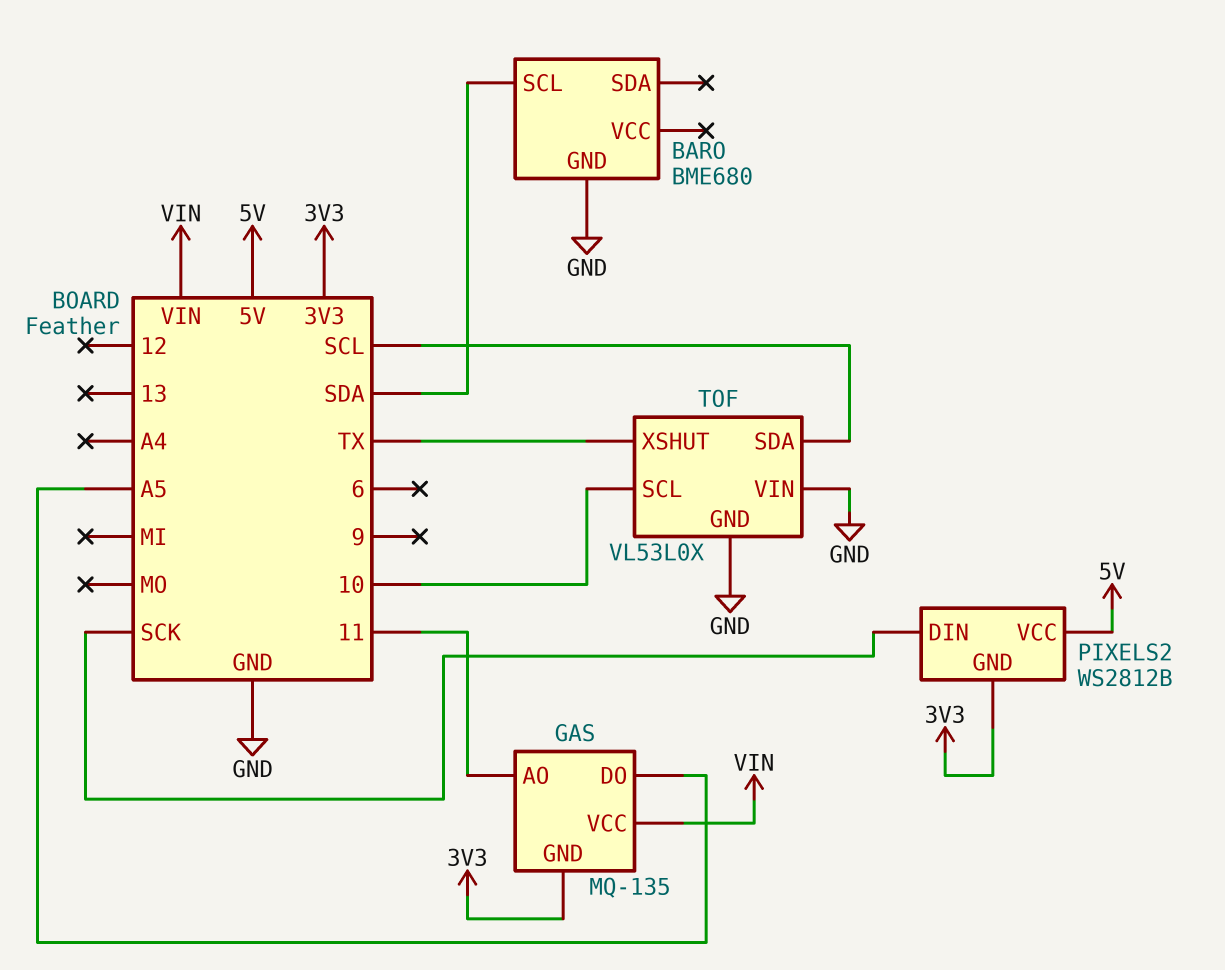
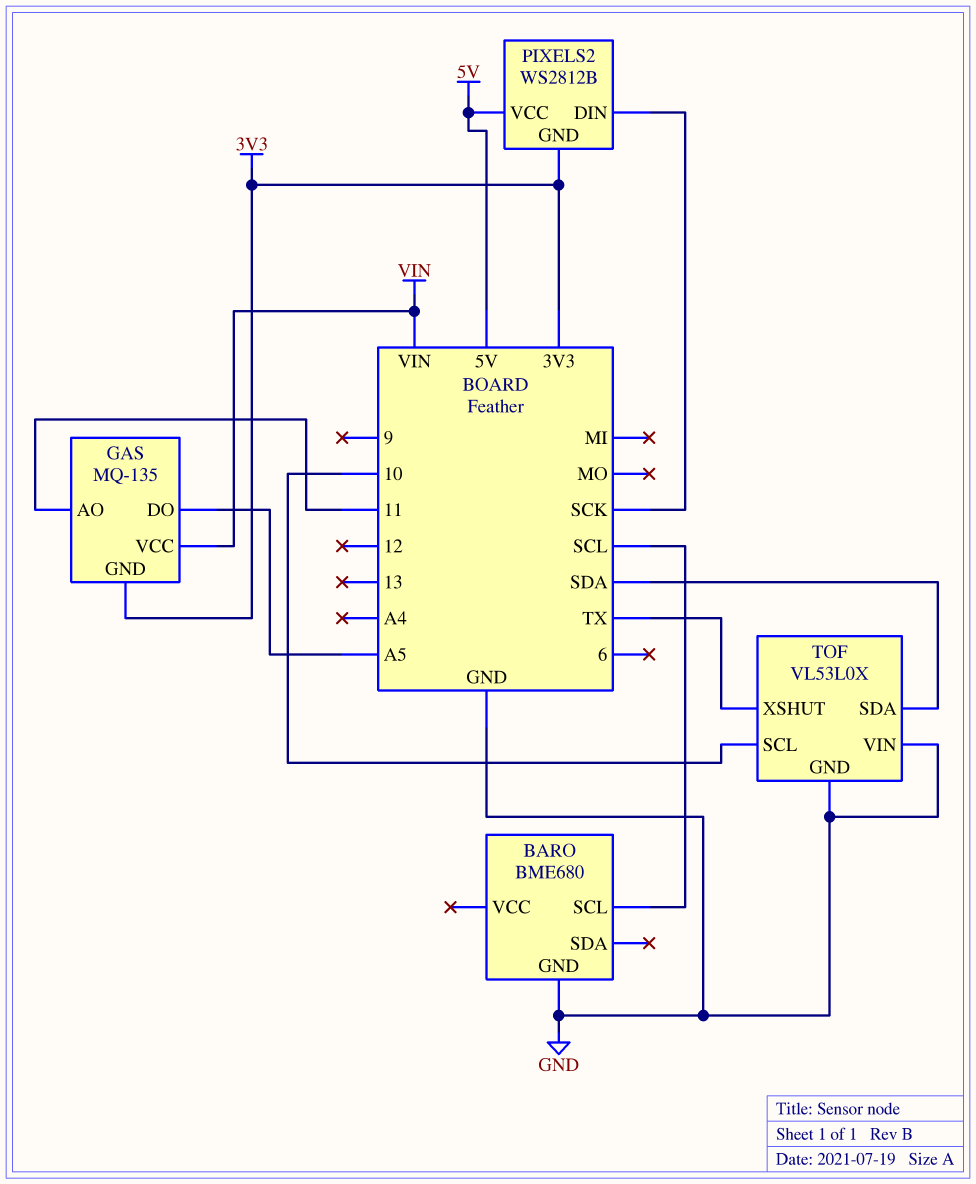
BARO pin SCL: SDA -> SCL
TOF pin SDA: SCL -> SDA

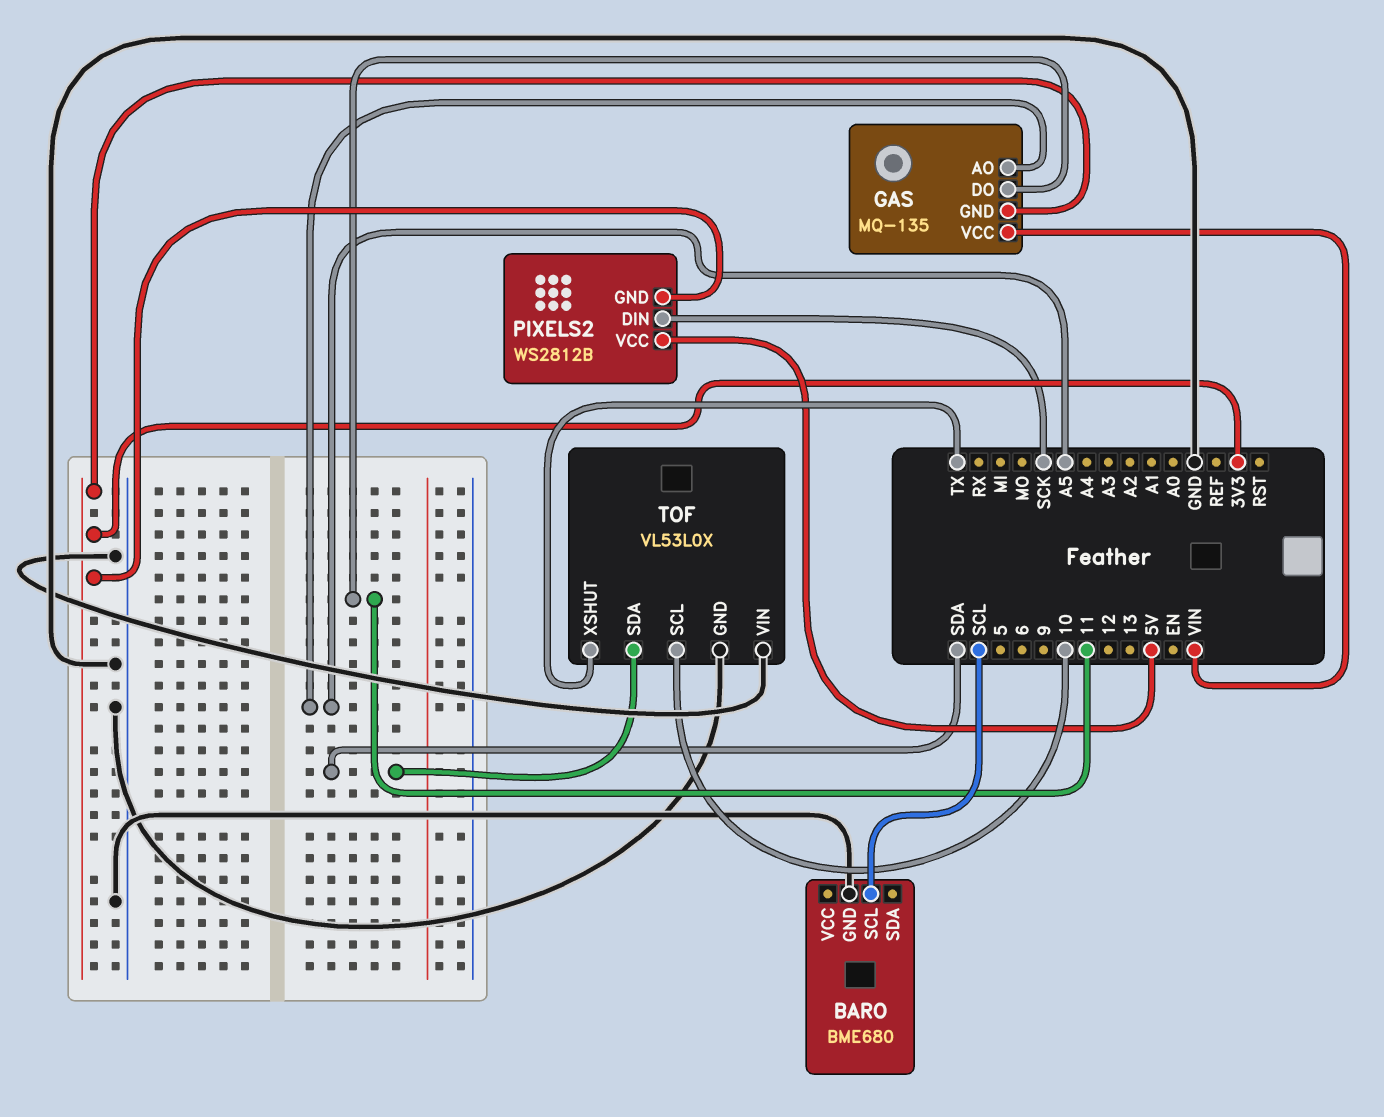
GAS pin AO: 11 -> A5
GAS pin DO: A5 -> 11

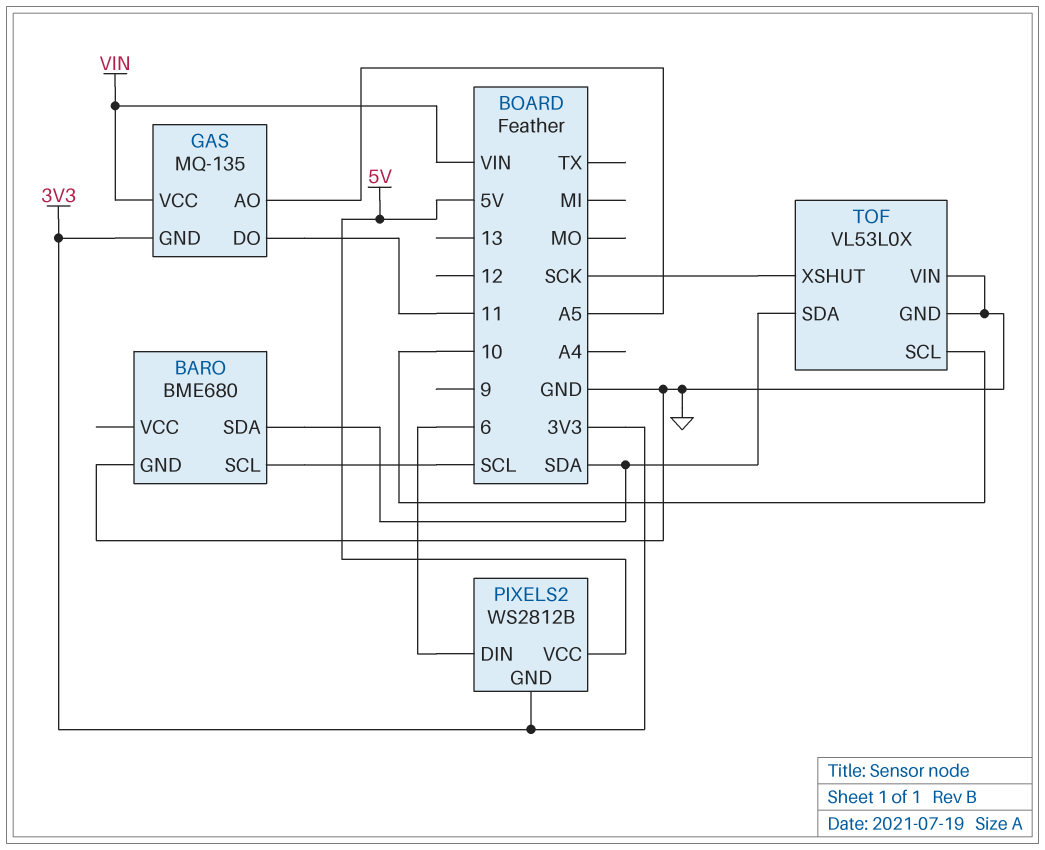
BARO pin SDA: none -> SDA
PIXELS2 pin DIN: SCK -> 6
TOF pin XSHUT: TX -> SCK

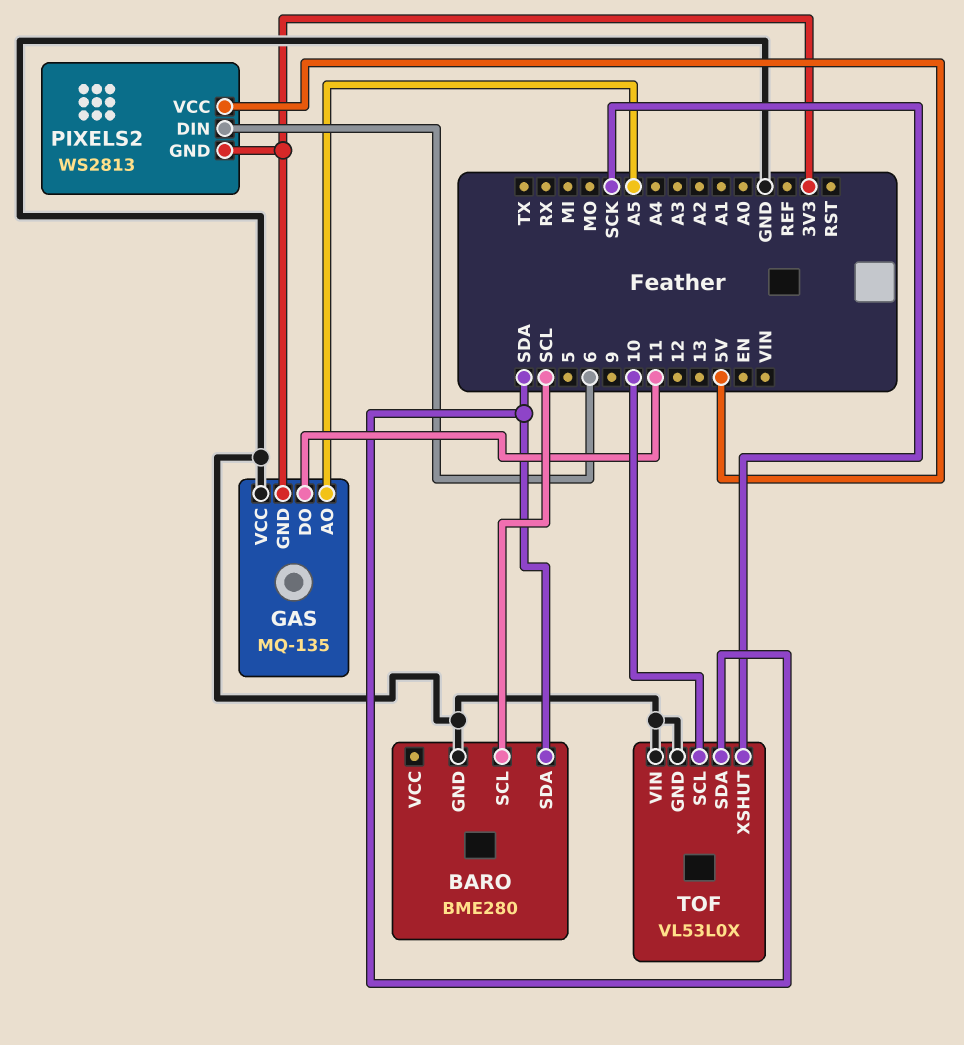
BARO: BME680 -> BME280
GAS pin VCC: VIN -> GND
PIXELS2: WS2812B -> WS2813

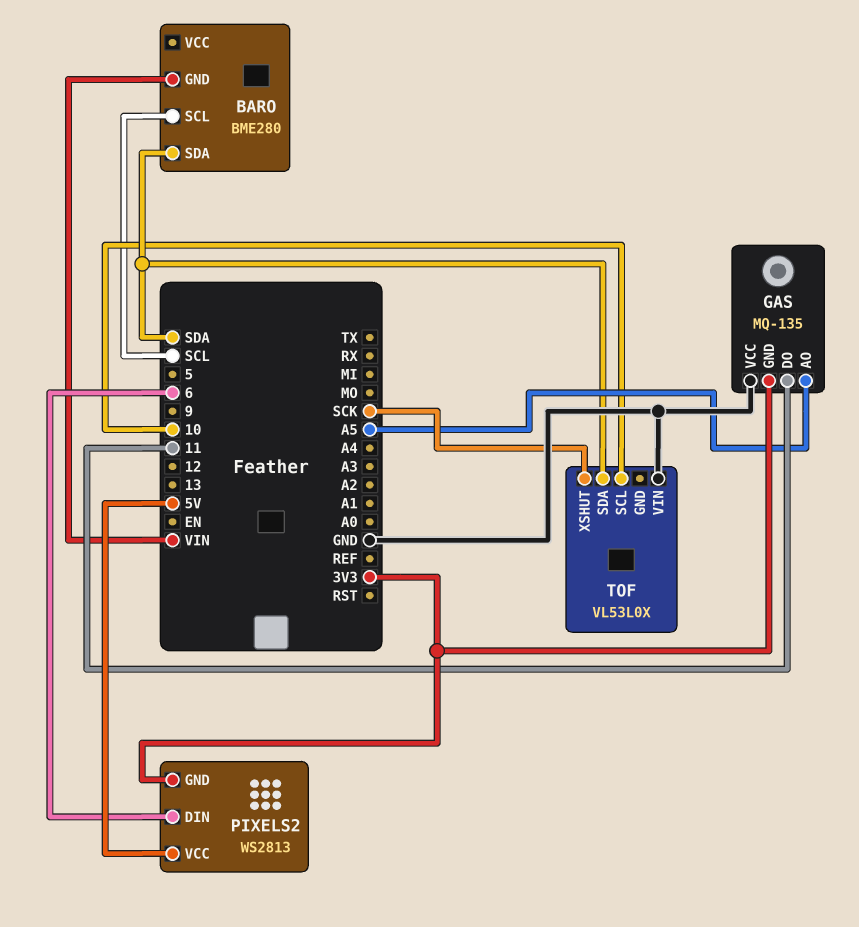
BARO pin GND: GND -> VIN
TOF pin GND: GND -> none

